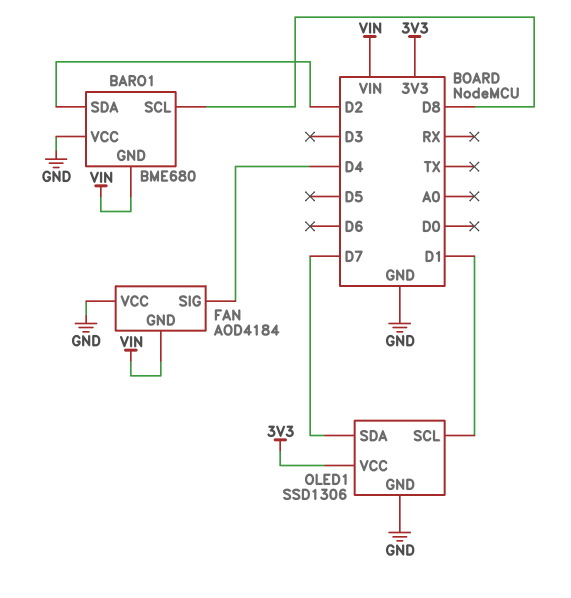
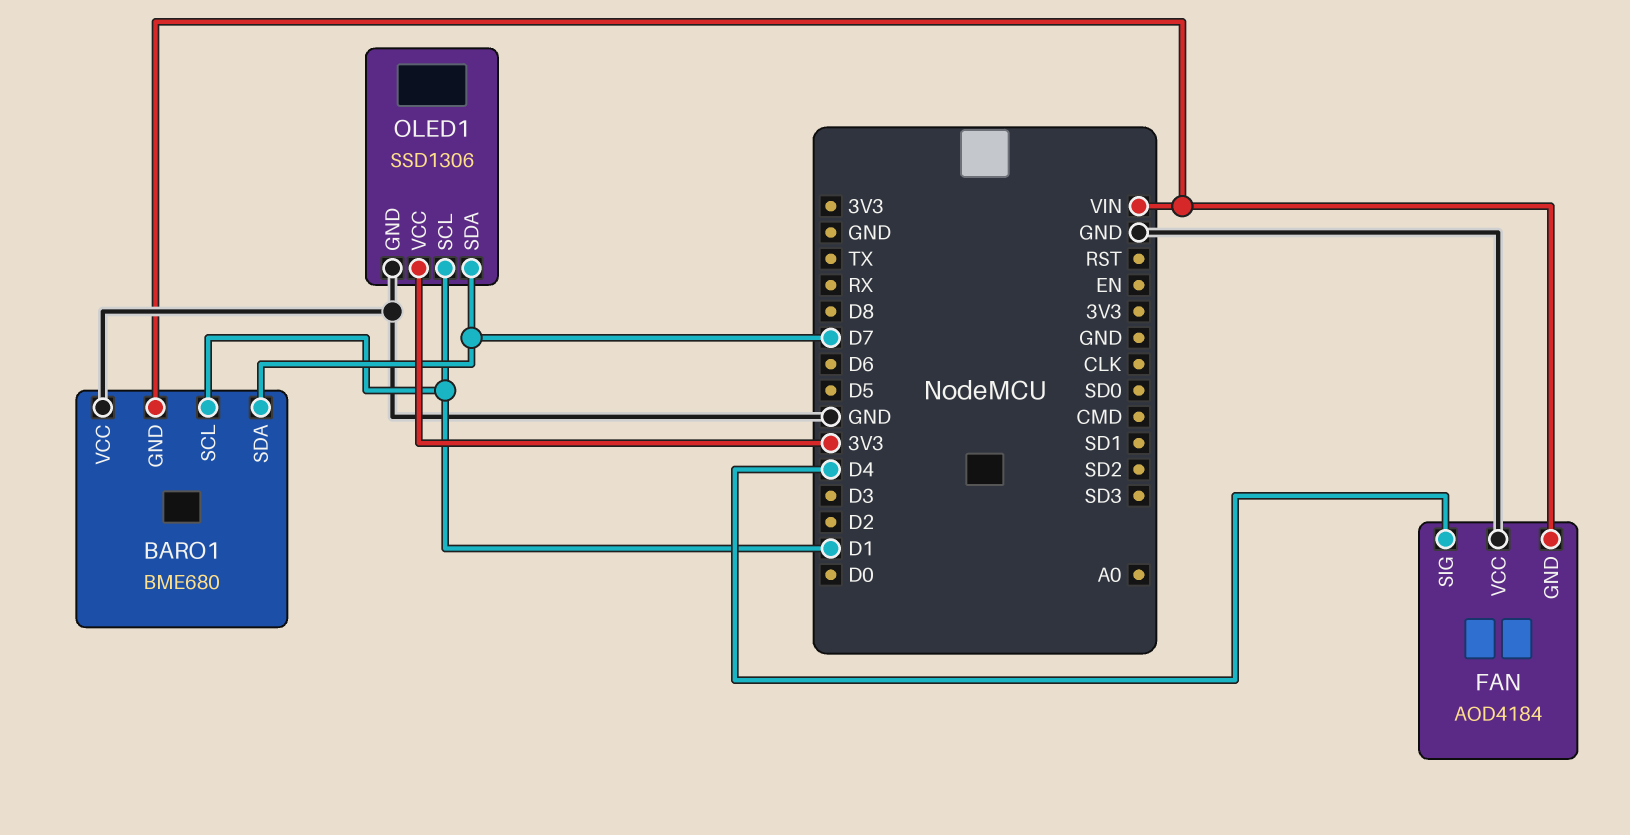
BARO1 pin SCL: D8 -> D1
BARO1 pin SDA: D2 -> D7

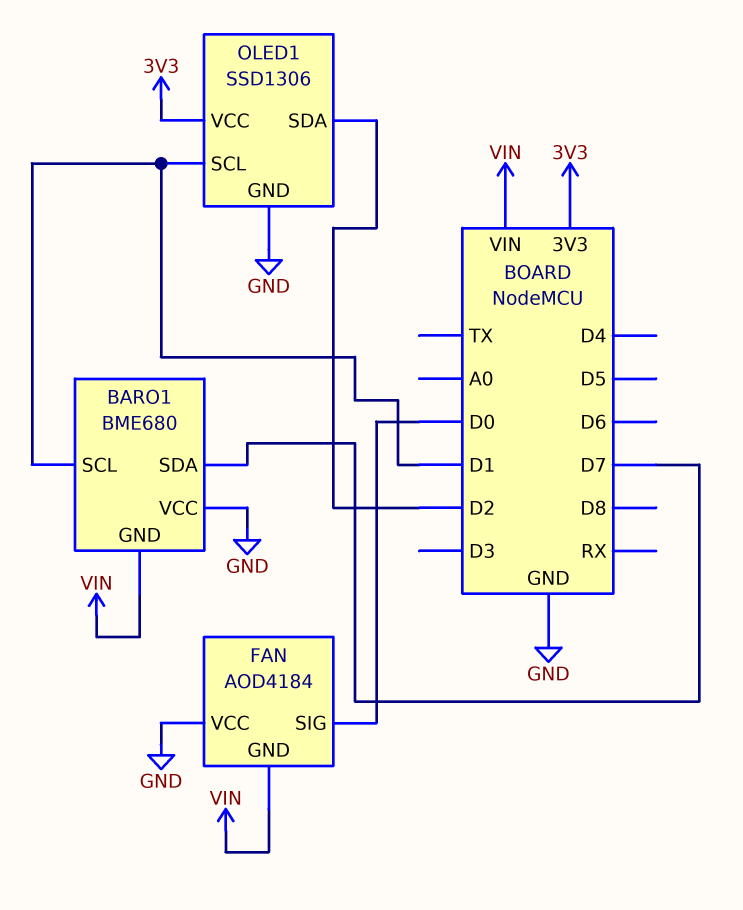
FAN pin SIG: D4 -> D0
OLED1 pin SDA: D7 -> D2

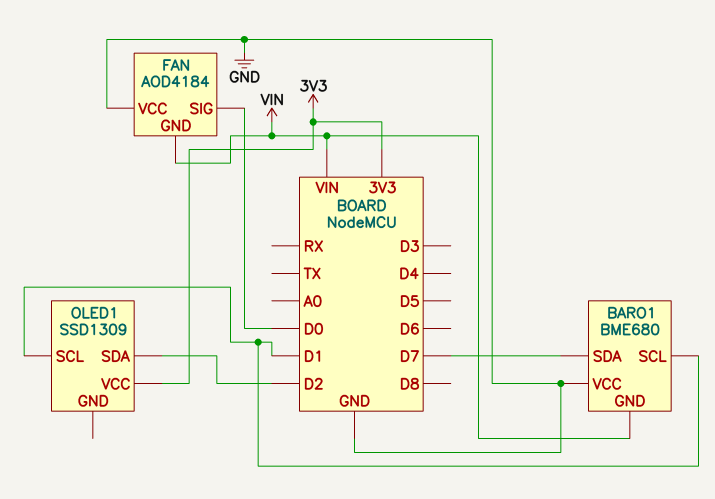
OLED1: SSD1306 -> SSD1309
OLED1 pin GND: GND -> none

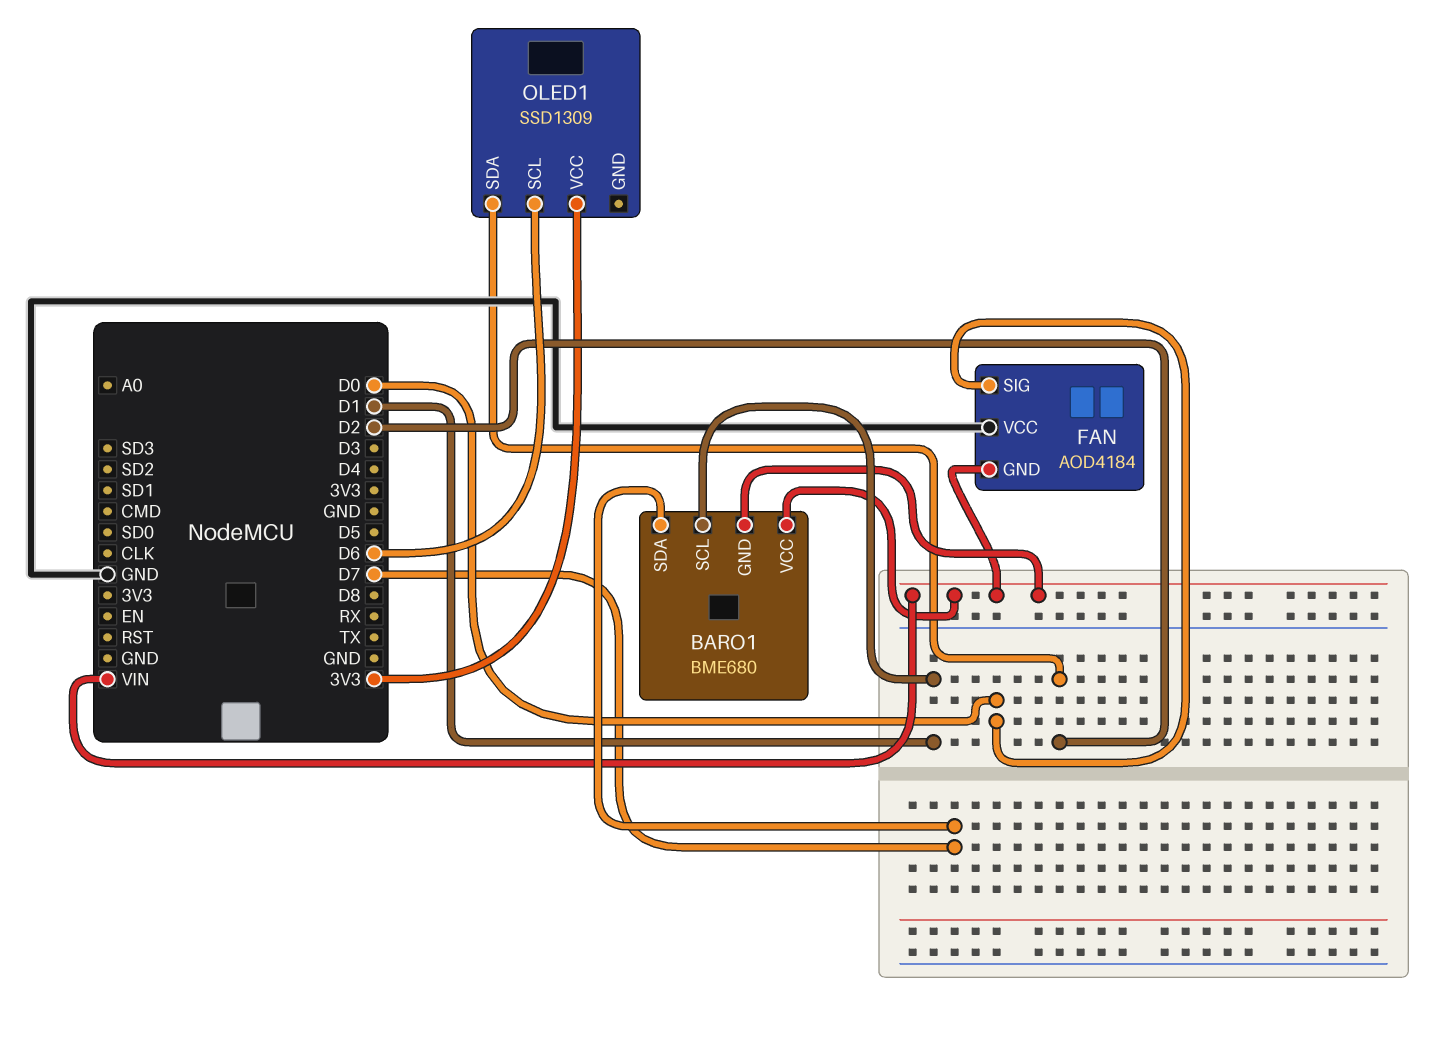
BARO1 pin VCC: GND -> VIN
OLED1 pin SCL: D1 -> D6

